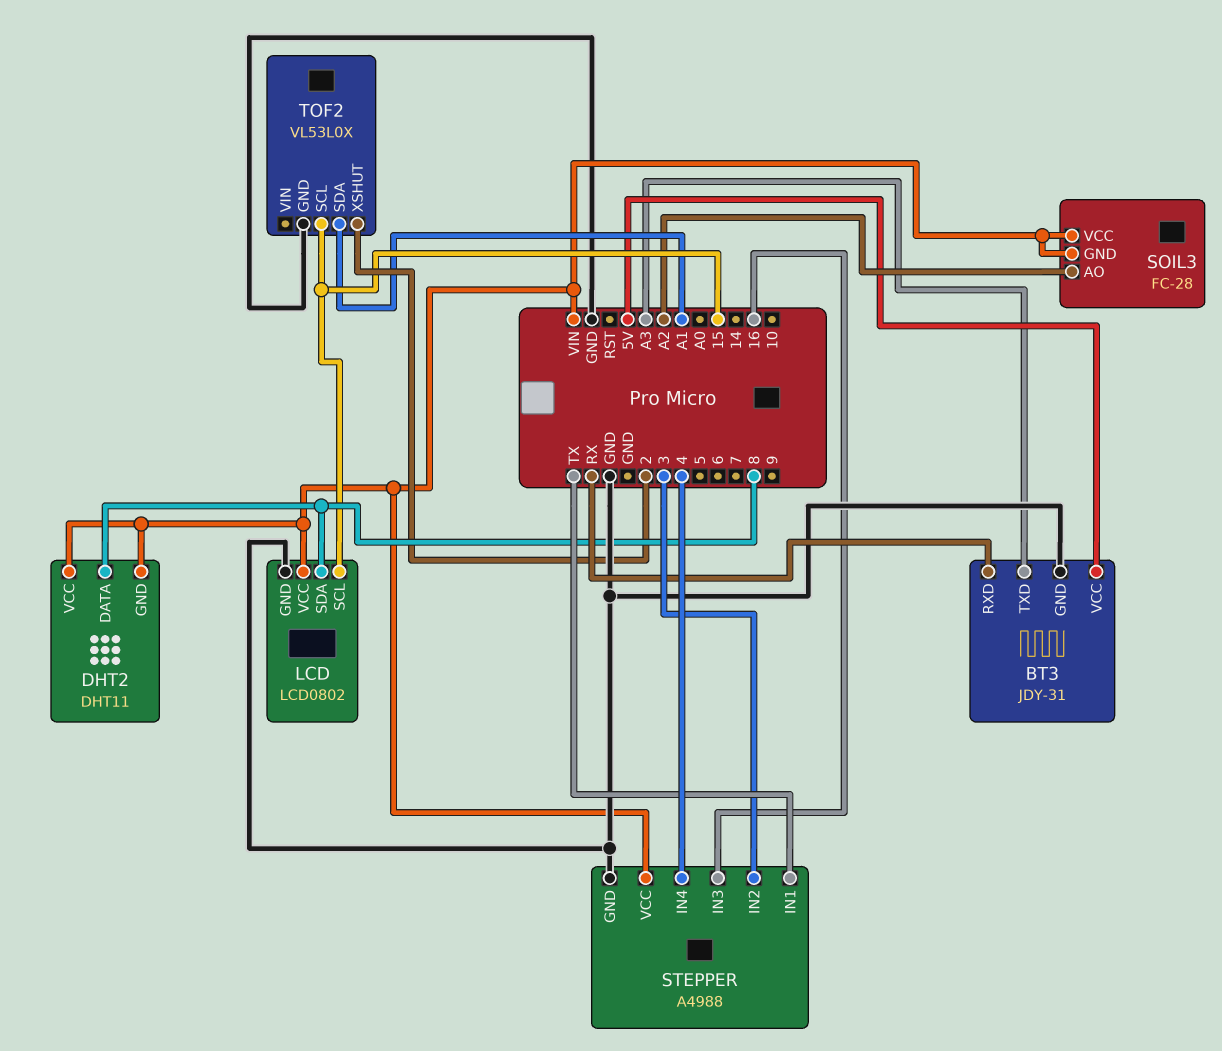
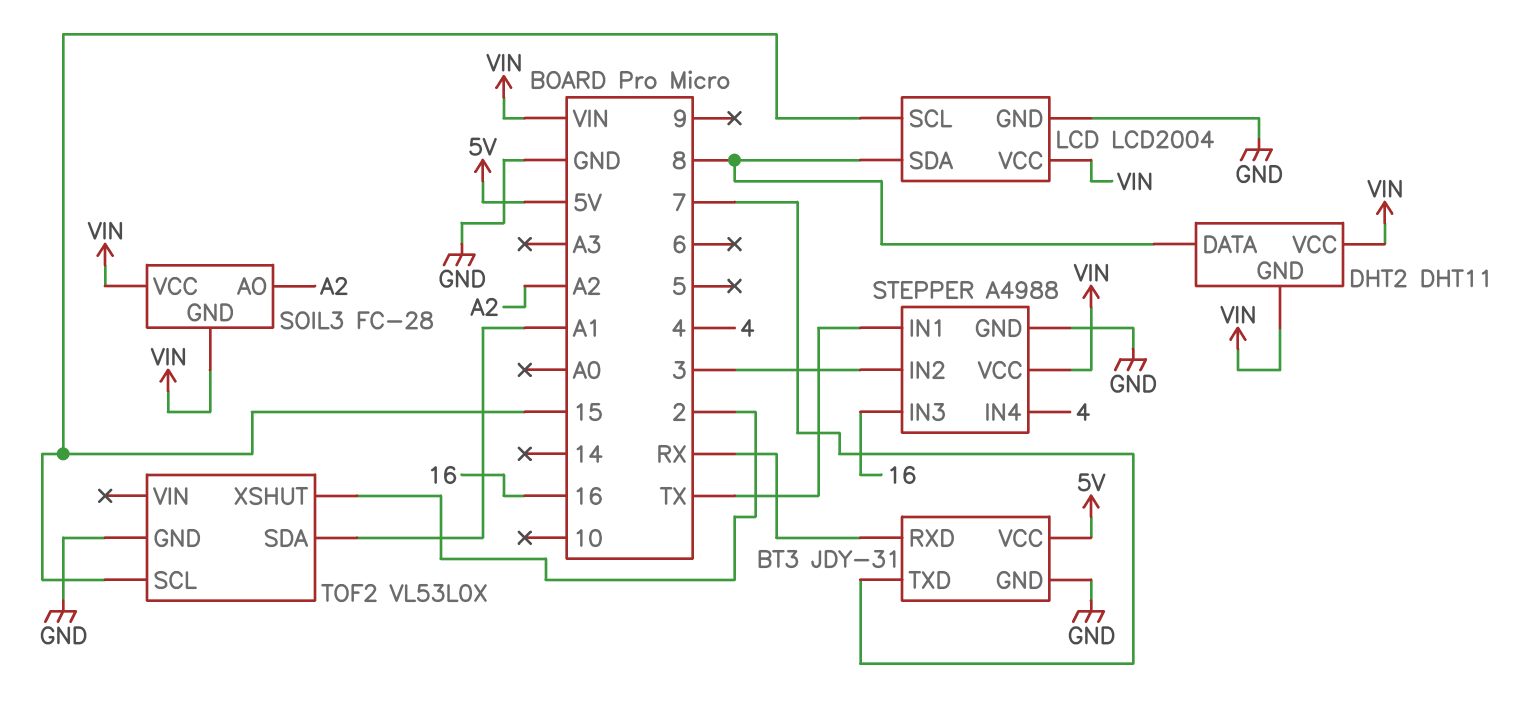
BT3 pin TXD: A3 -> 7
LCD: LCD0802 -> LCD2004

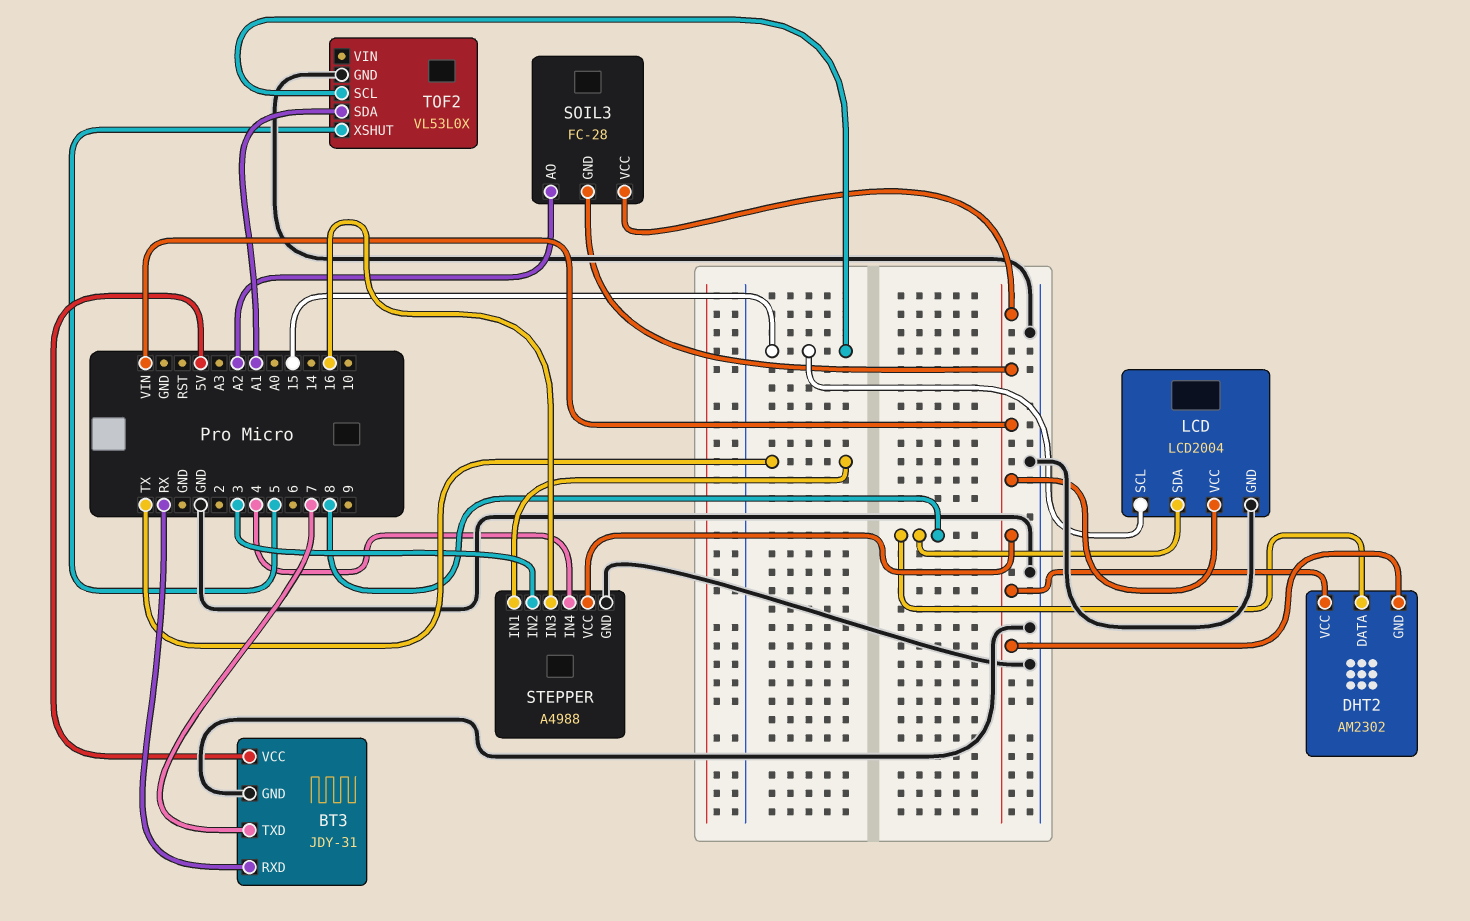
DHT2: DHT11 -> AM2302
TOF2 pin XSHUT: 2 -> 5

